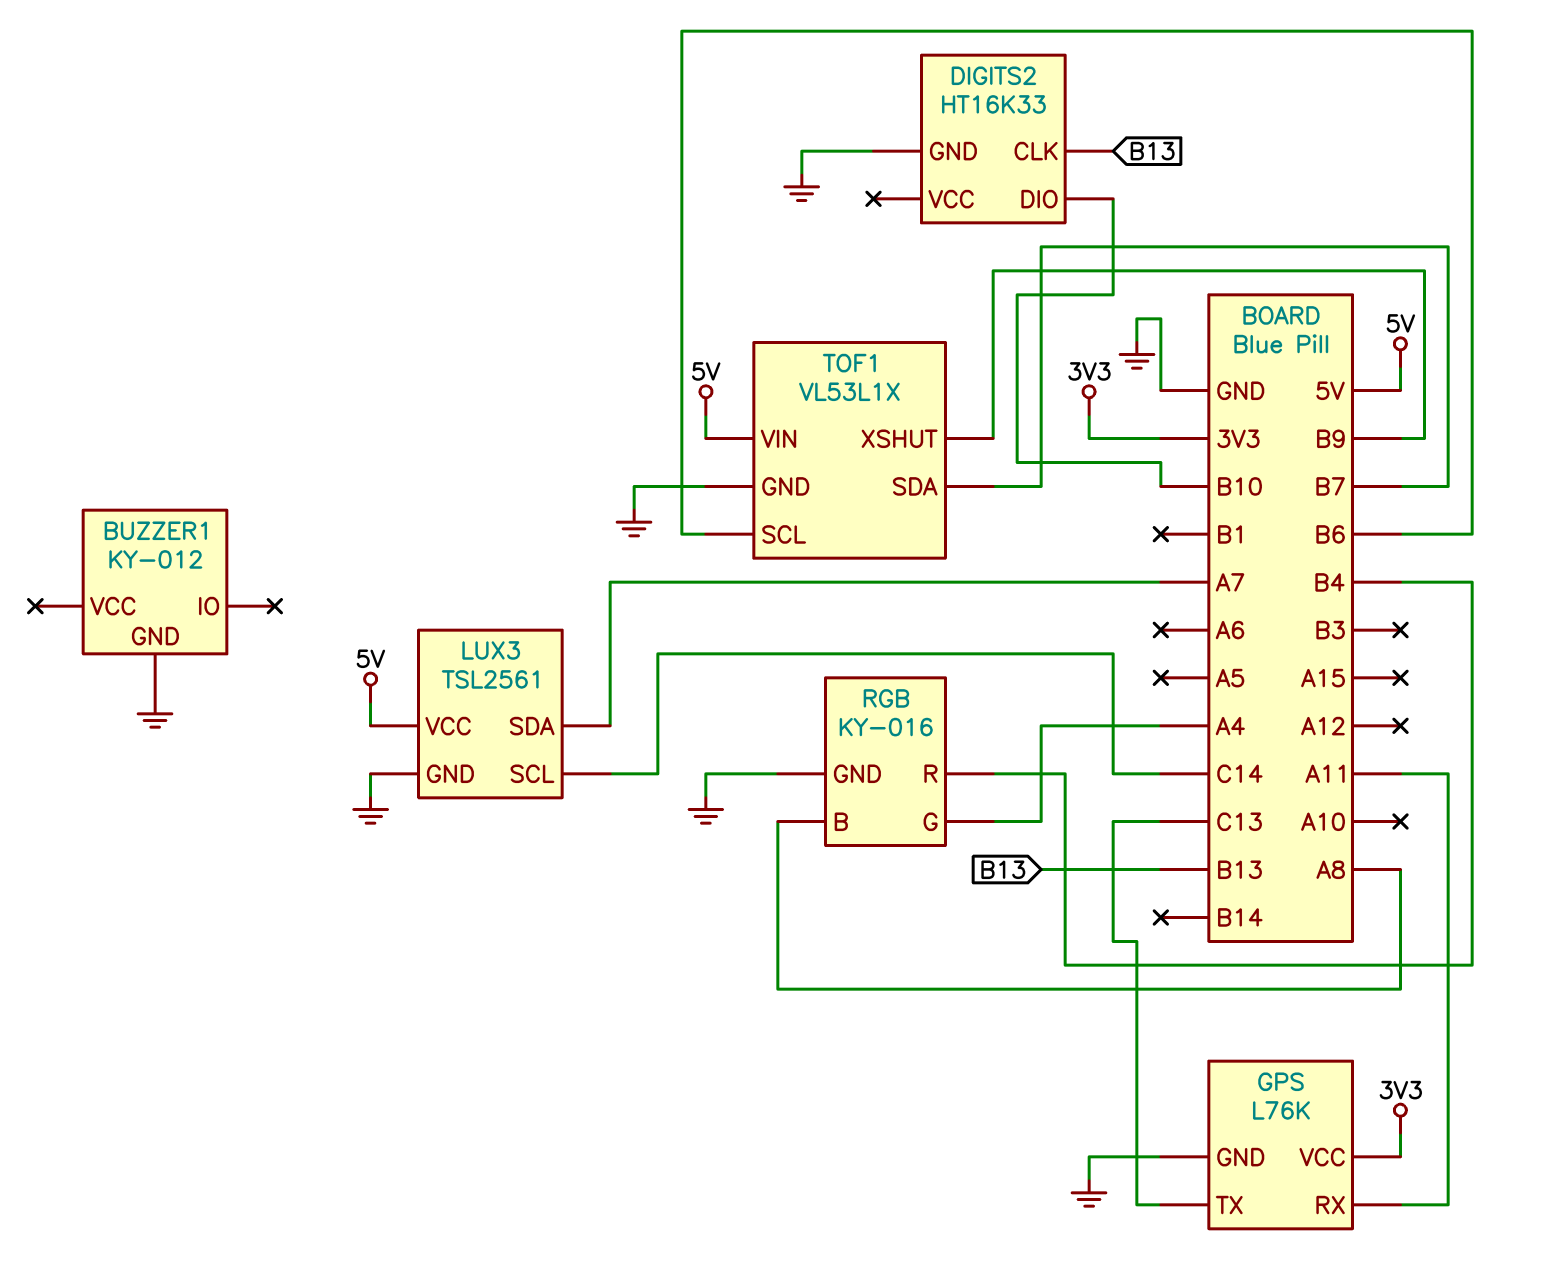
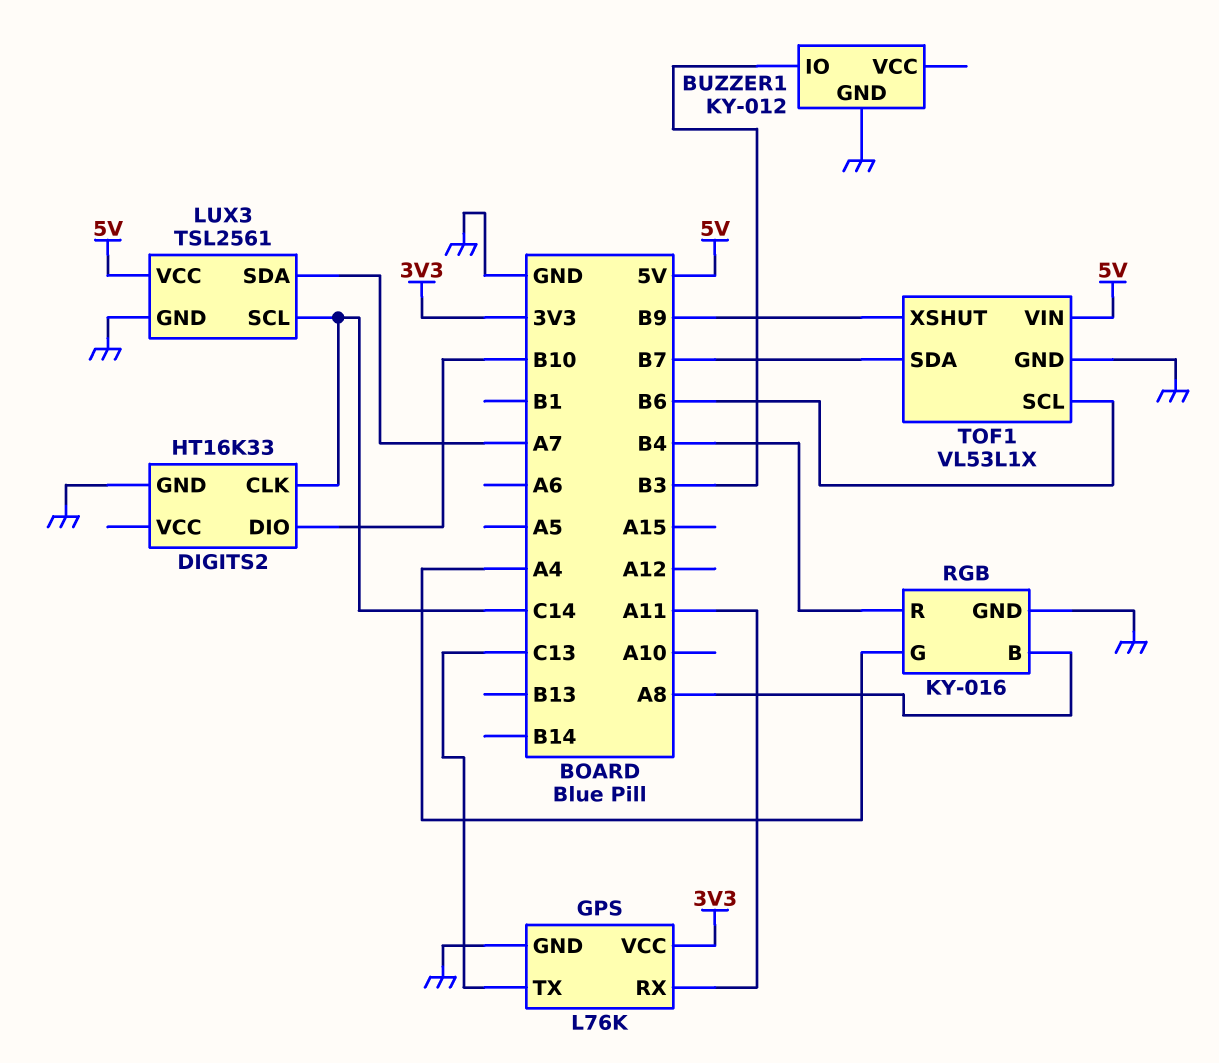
BUZZER1 pin IO: none -> B3
DIGITS2 pin CLK: B13 -> C14

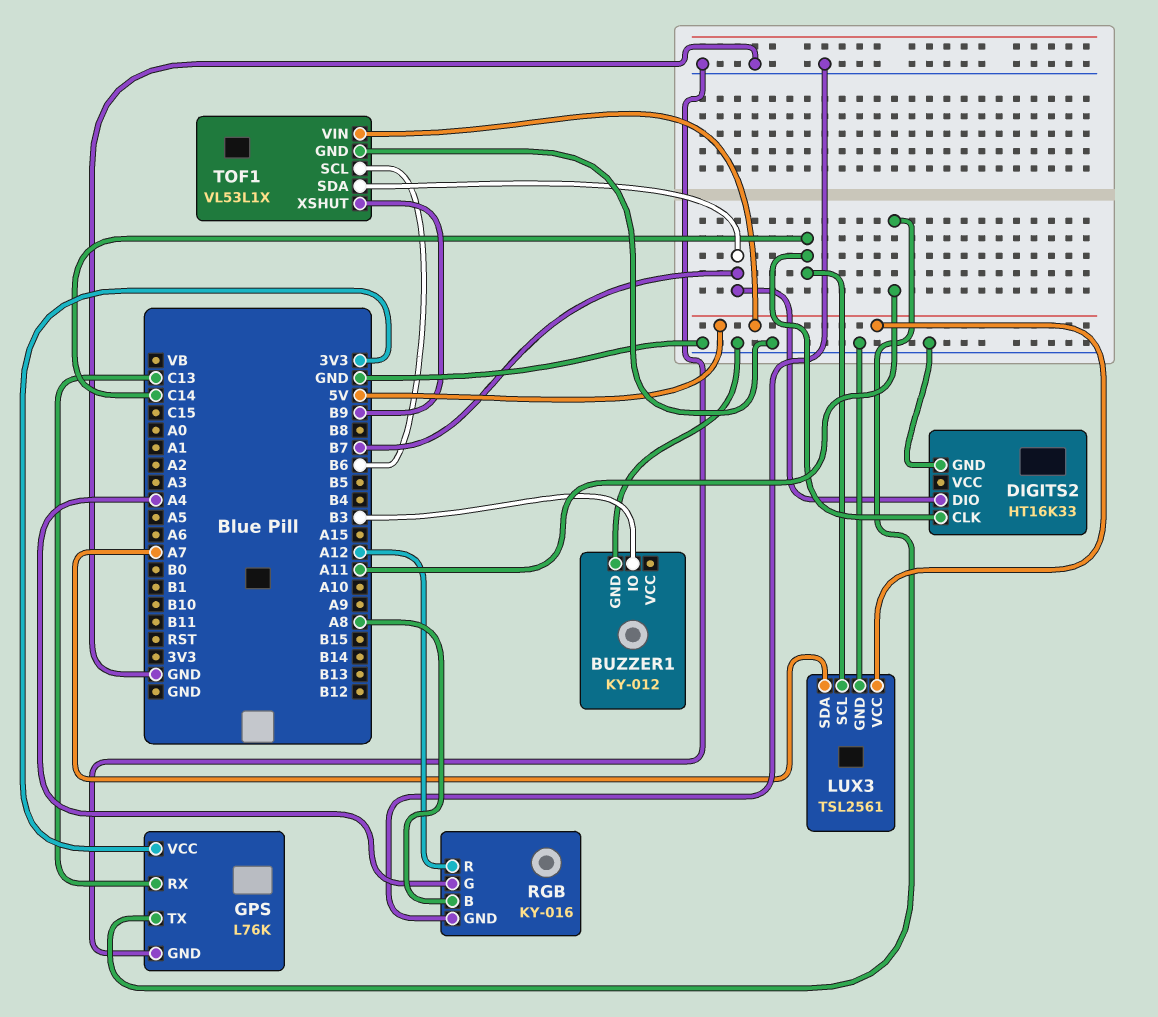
DIGITS2 pin DIO: B10 -> B7
GPS pin RX: A11 -> C13
GPS pin TX: C13 -> A11
RGB pin R: B4 -> A12

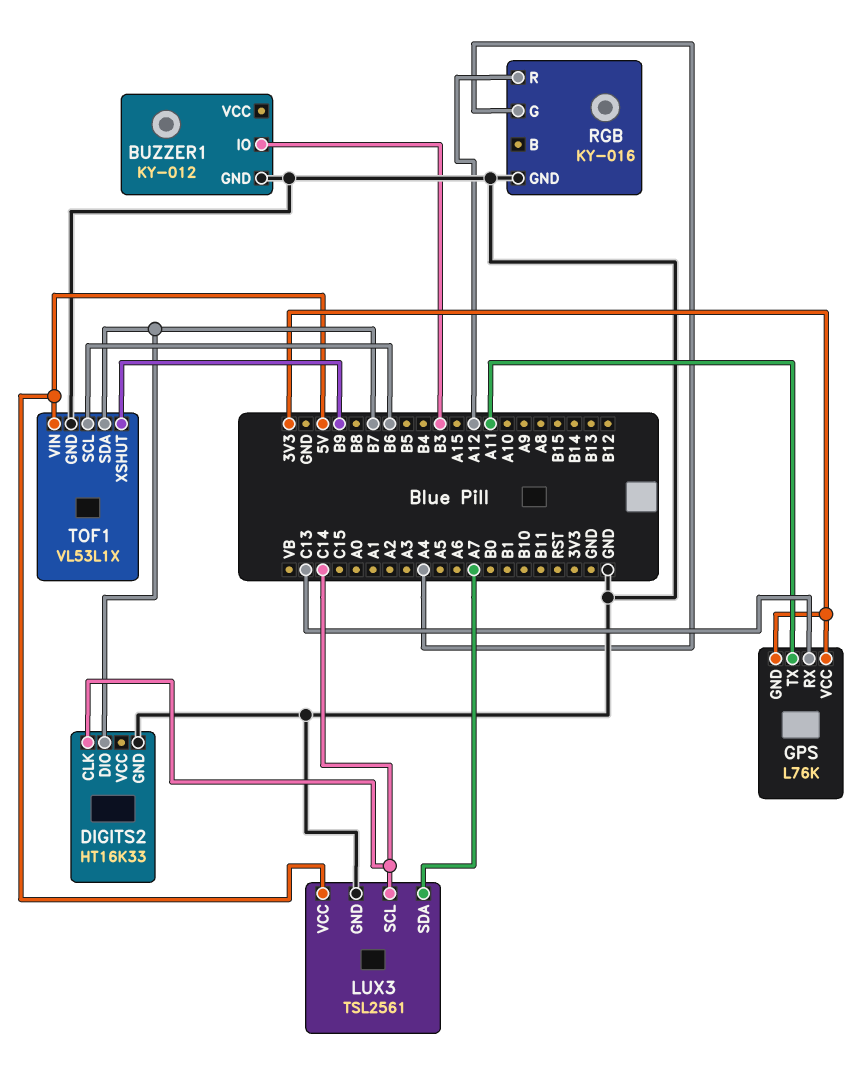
GPS pin GND: GND -> 3V3
RGB pin B: A8 -> none

